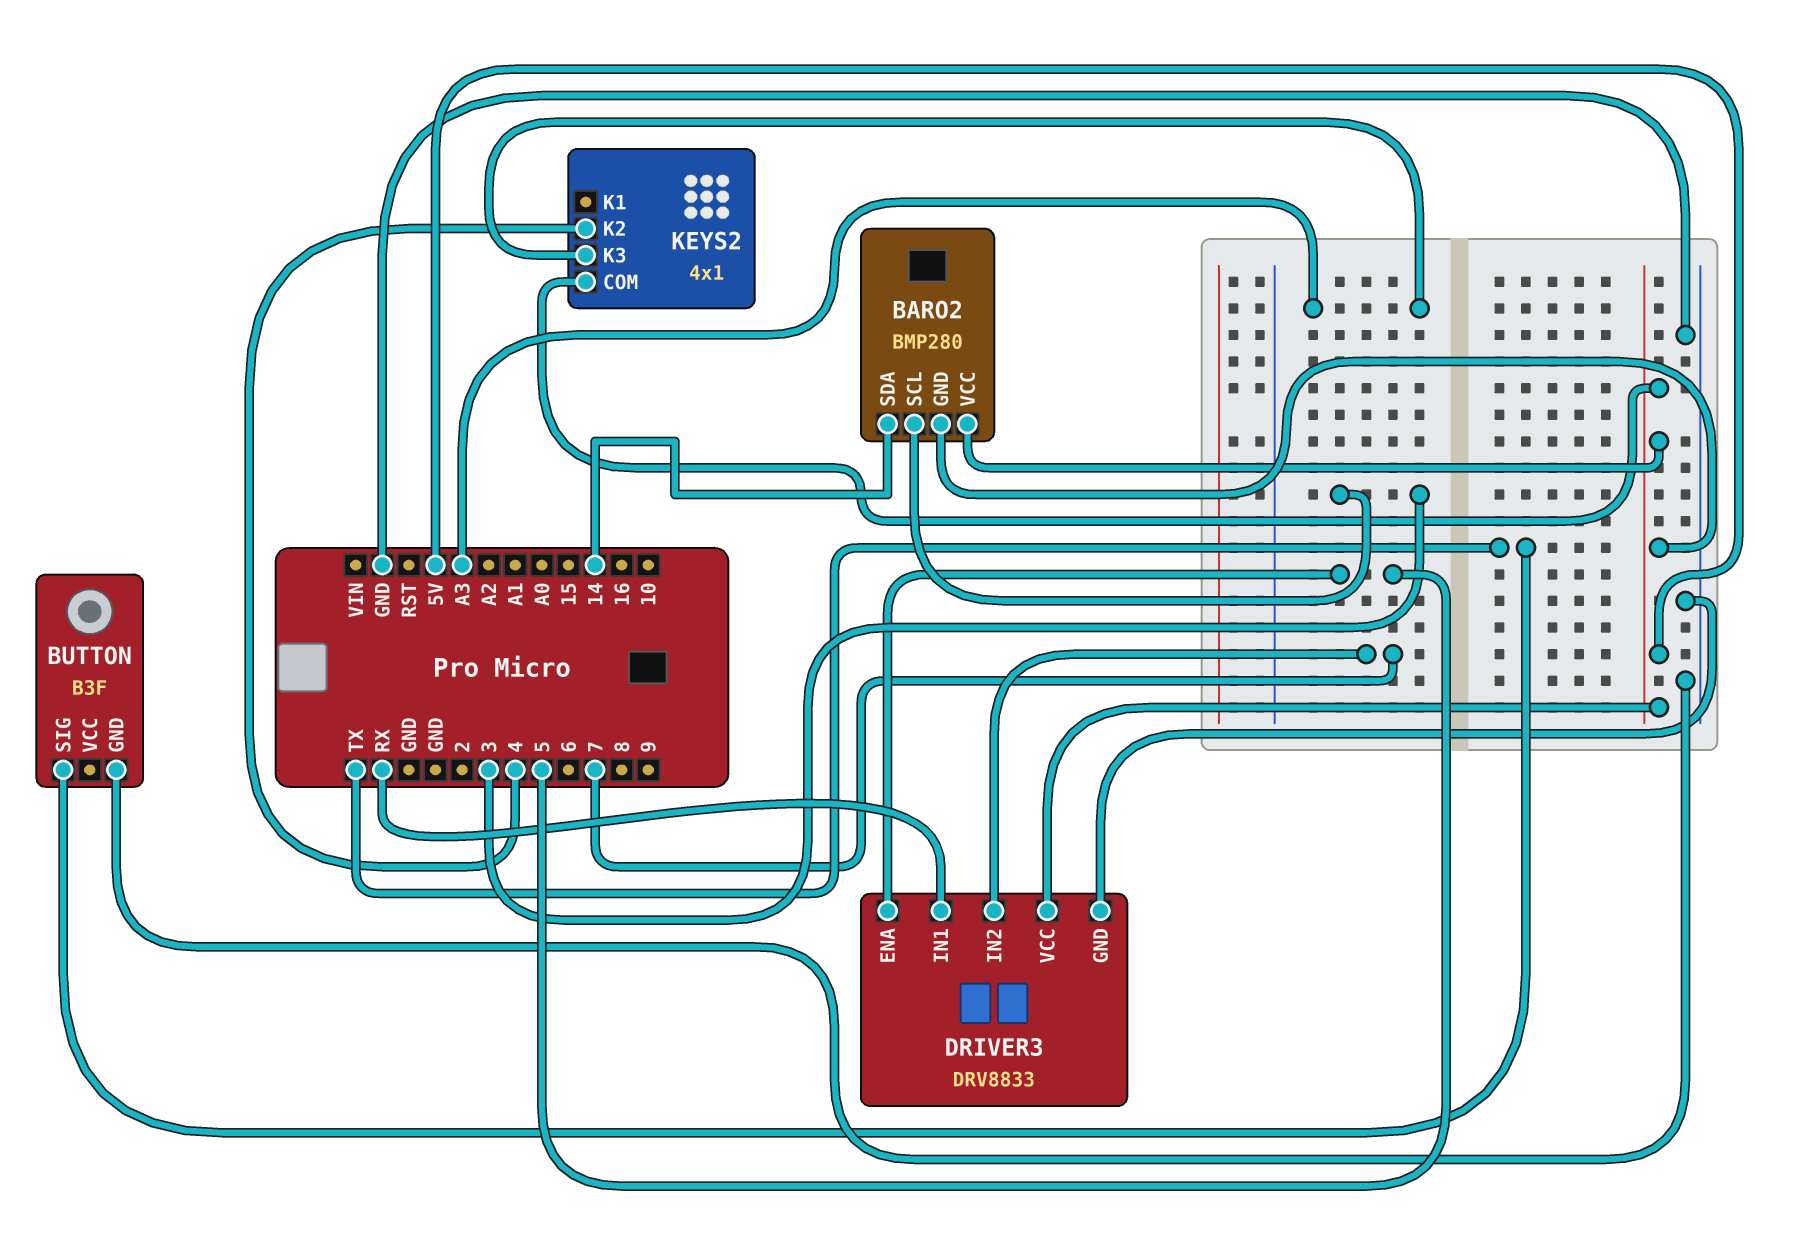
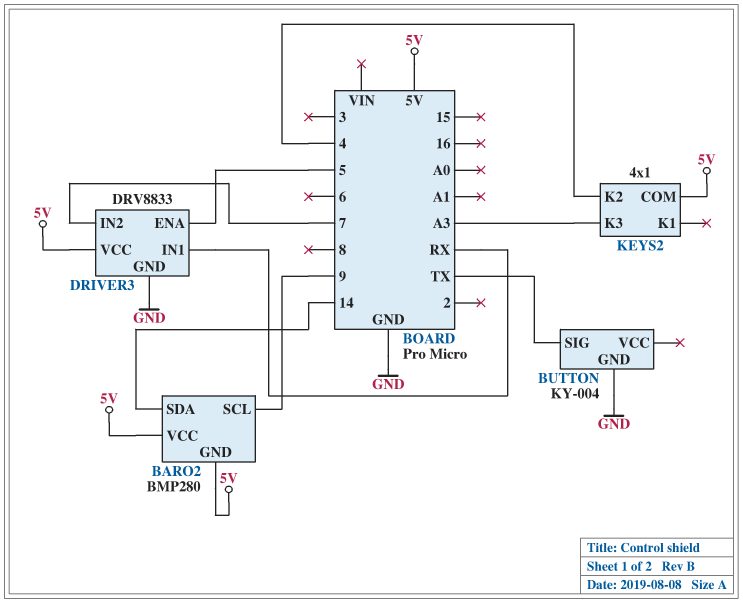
BARO2 pin SCL: 3 -> 9
BUTTON: B3F -> KY-004

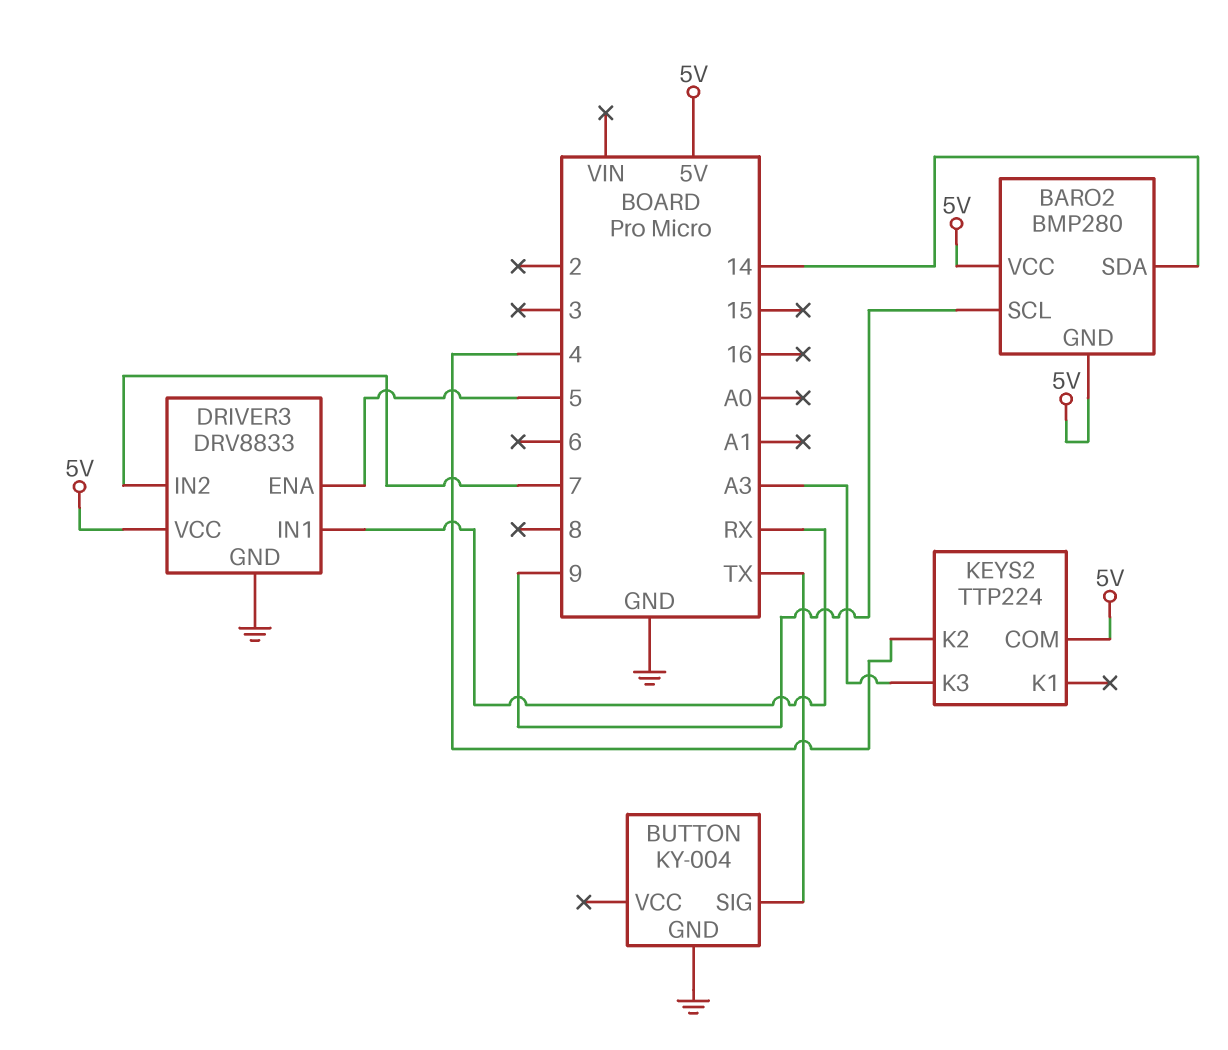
KEYS2: 4x1 -> TTP224

